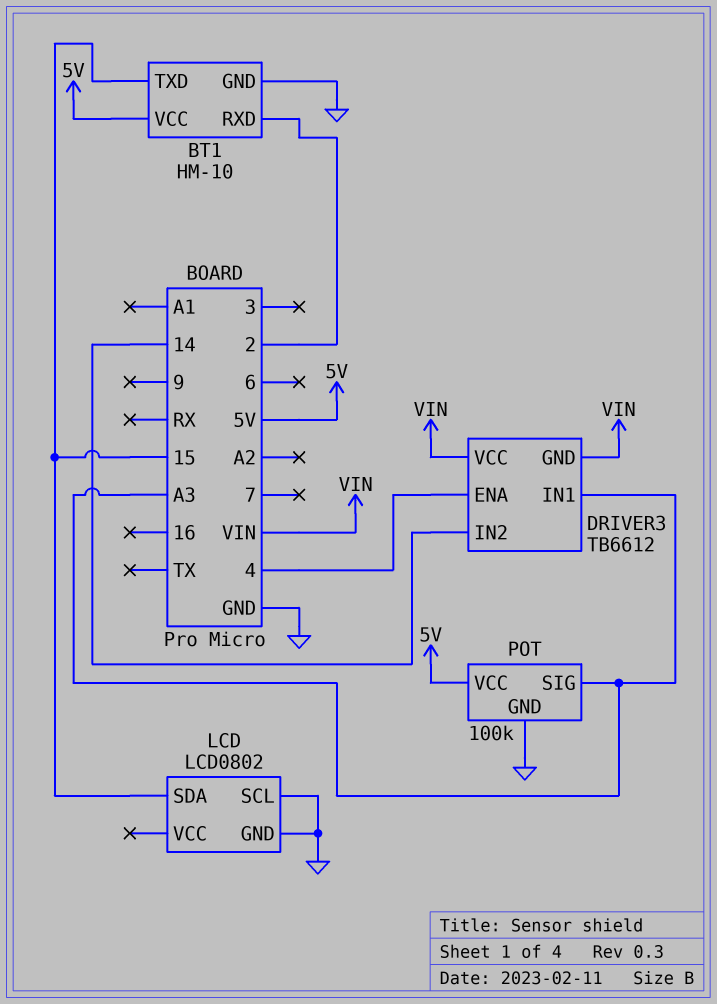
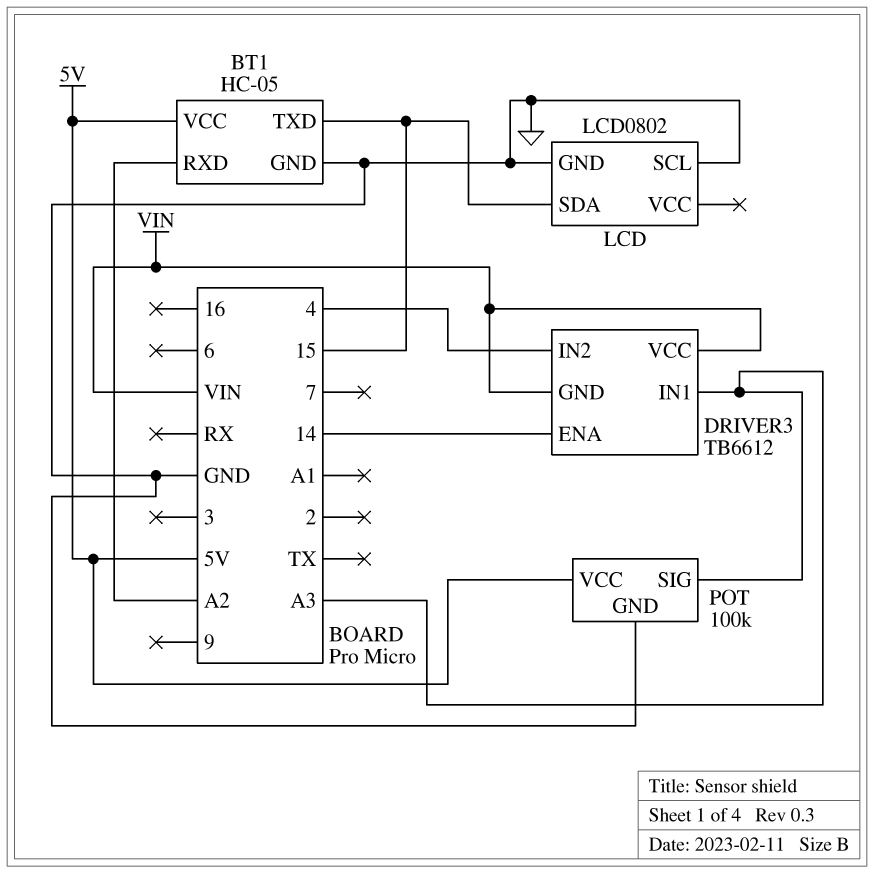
BT1: HM-10 -> HC-05
BT1 pin RXD: 2 -> A2
DRIVER3 pin ENA: 4 -> 14
DRIVER3 pin IN2: 14 -> 4

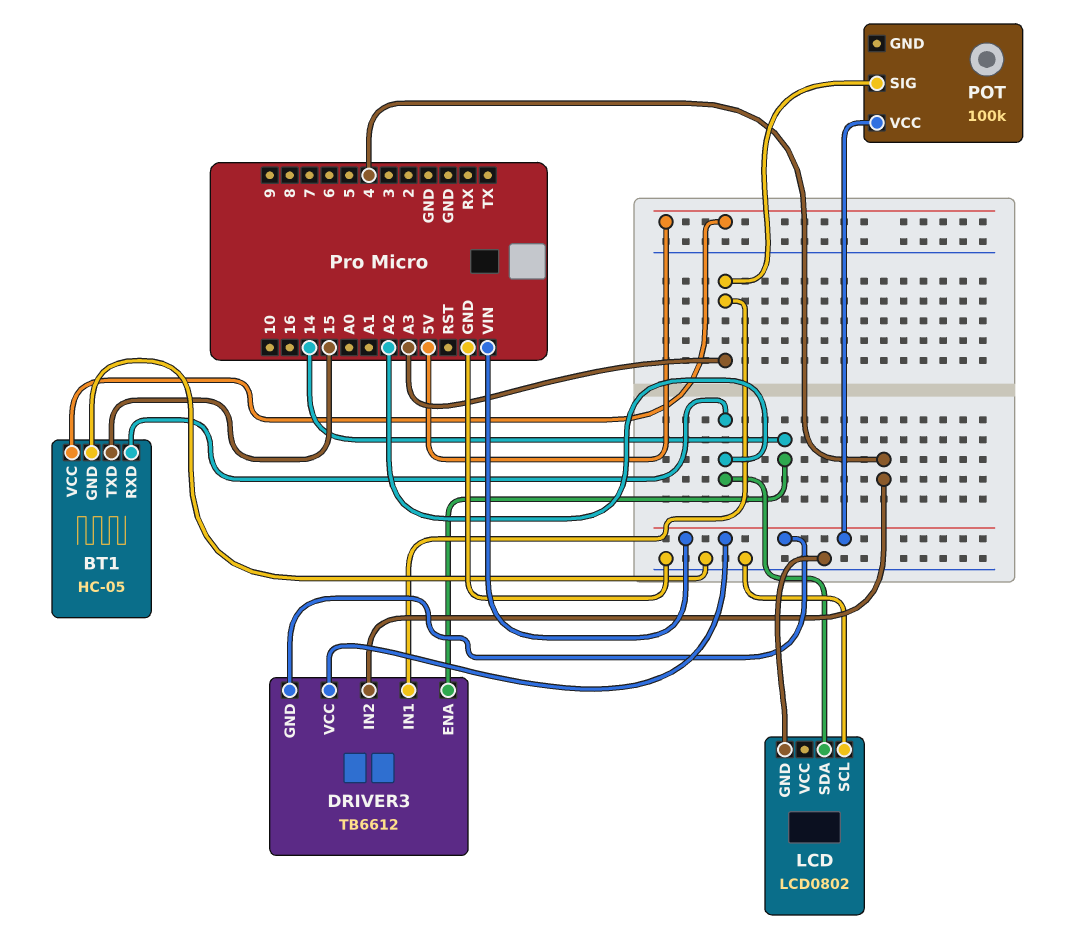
LCD pin SDA: 15 -> A2
POT pin GND: GND -> none
POT pin VCC: 5V -> VIN

